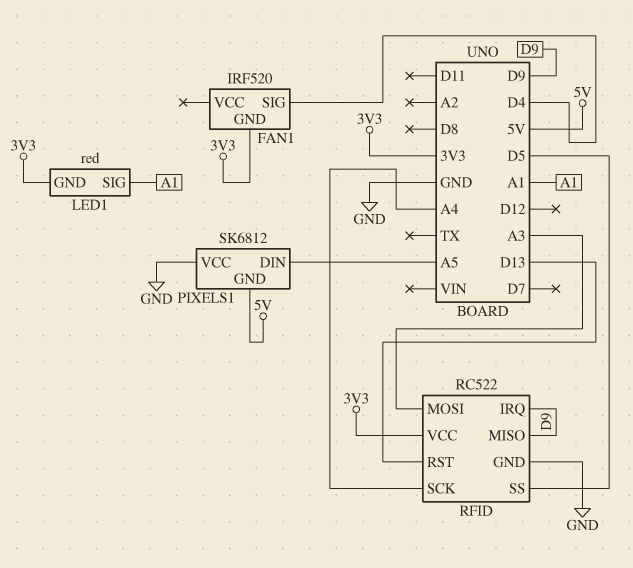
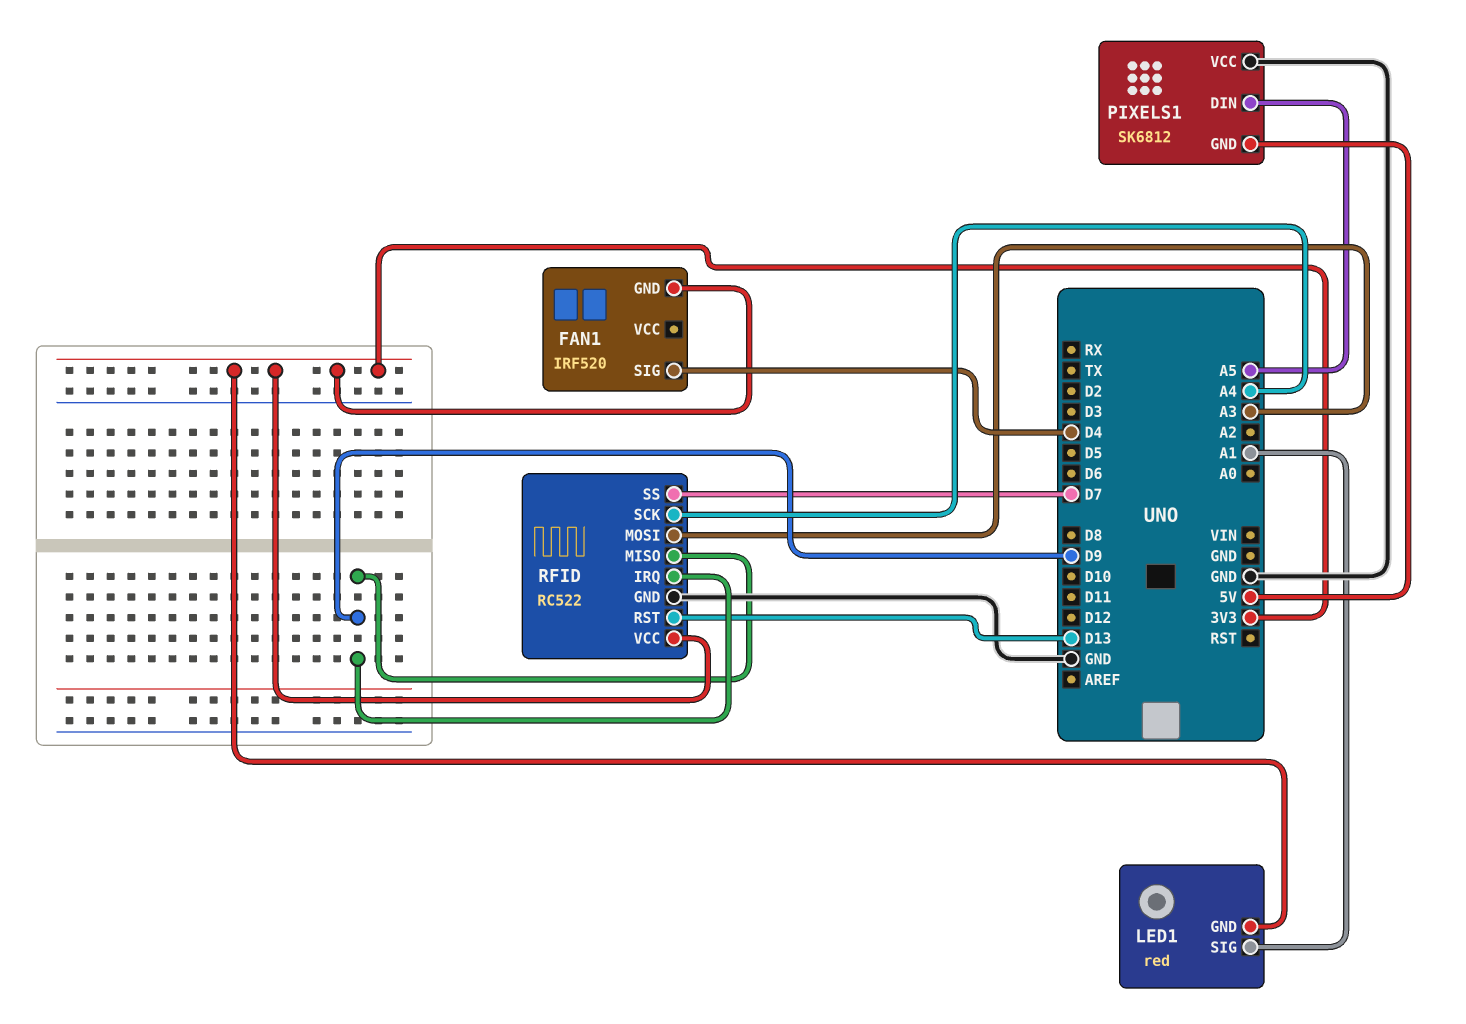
RFID pin SS: D5 -> D7

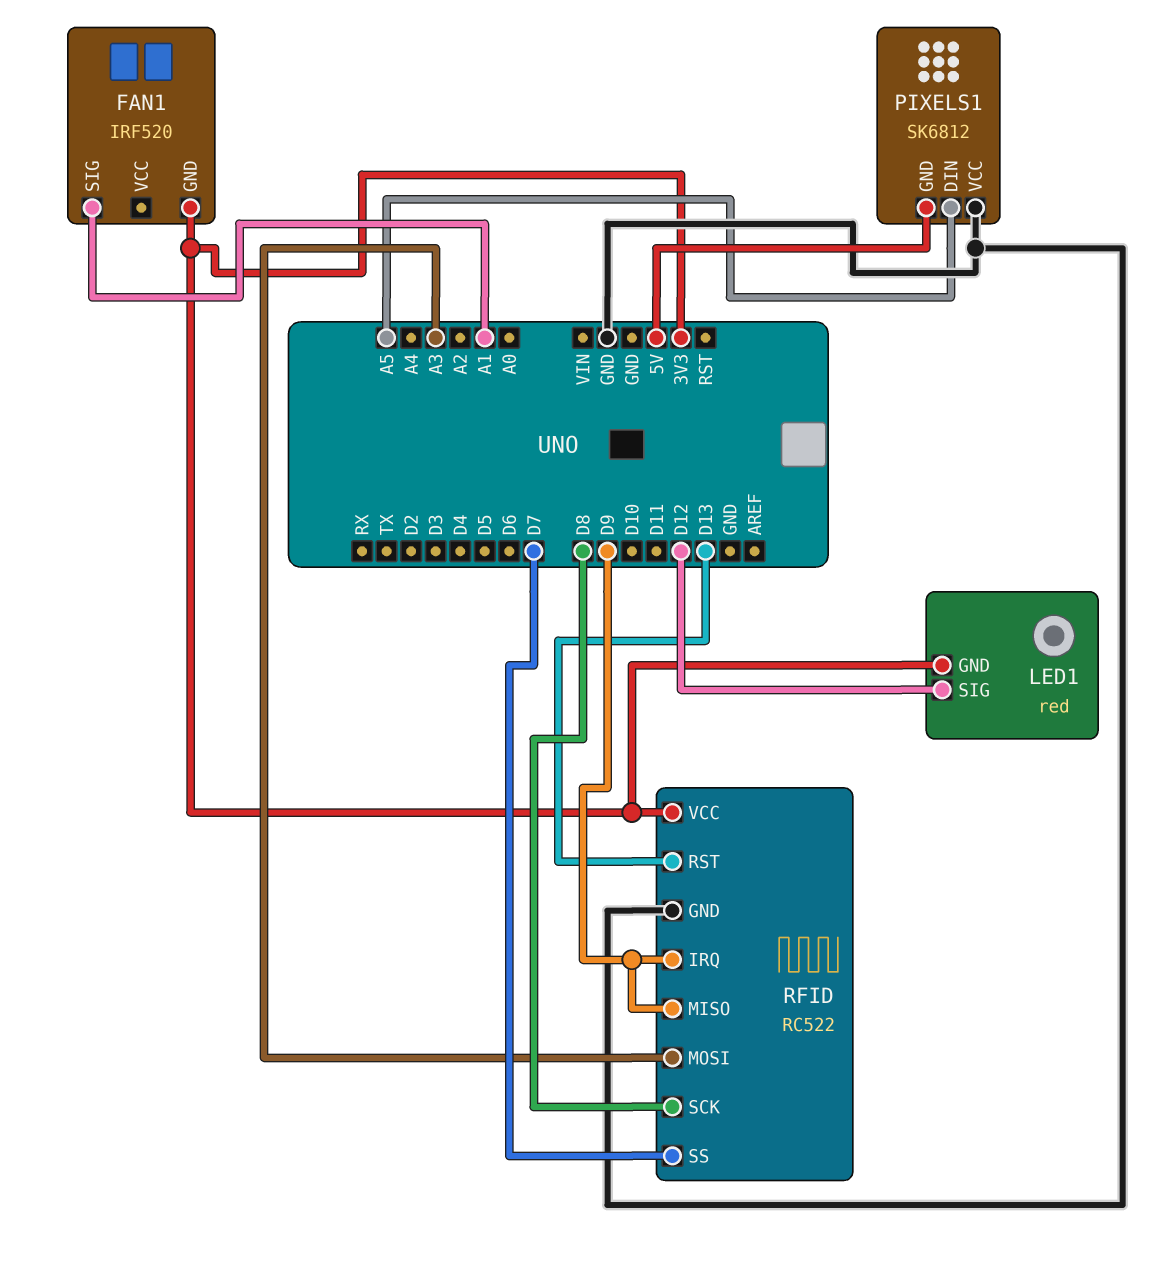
FAN1 pin SIG: D4 -> A1
LED1 pin SIG: A1 -> D12
RFID pin SCK: A4 -> D8

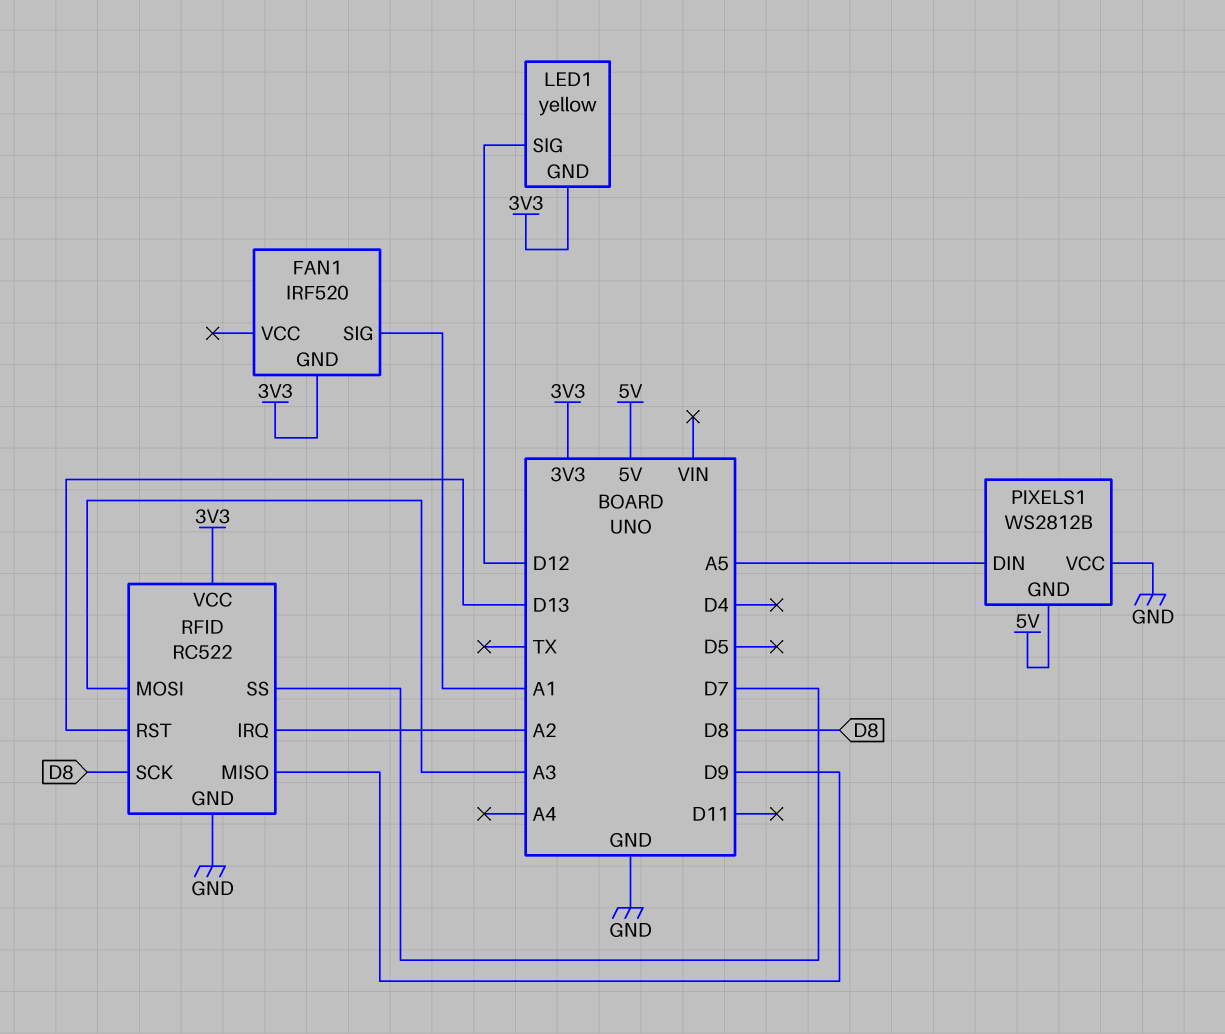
LED1: red -> yellow
PIXELS1: SK6812 -> WS2812B
RFID pin IRQ: D9 -> A2

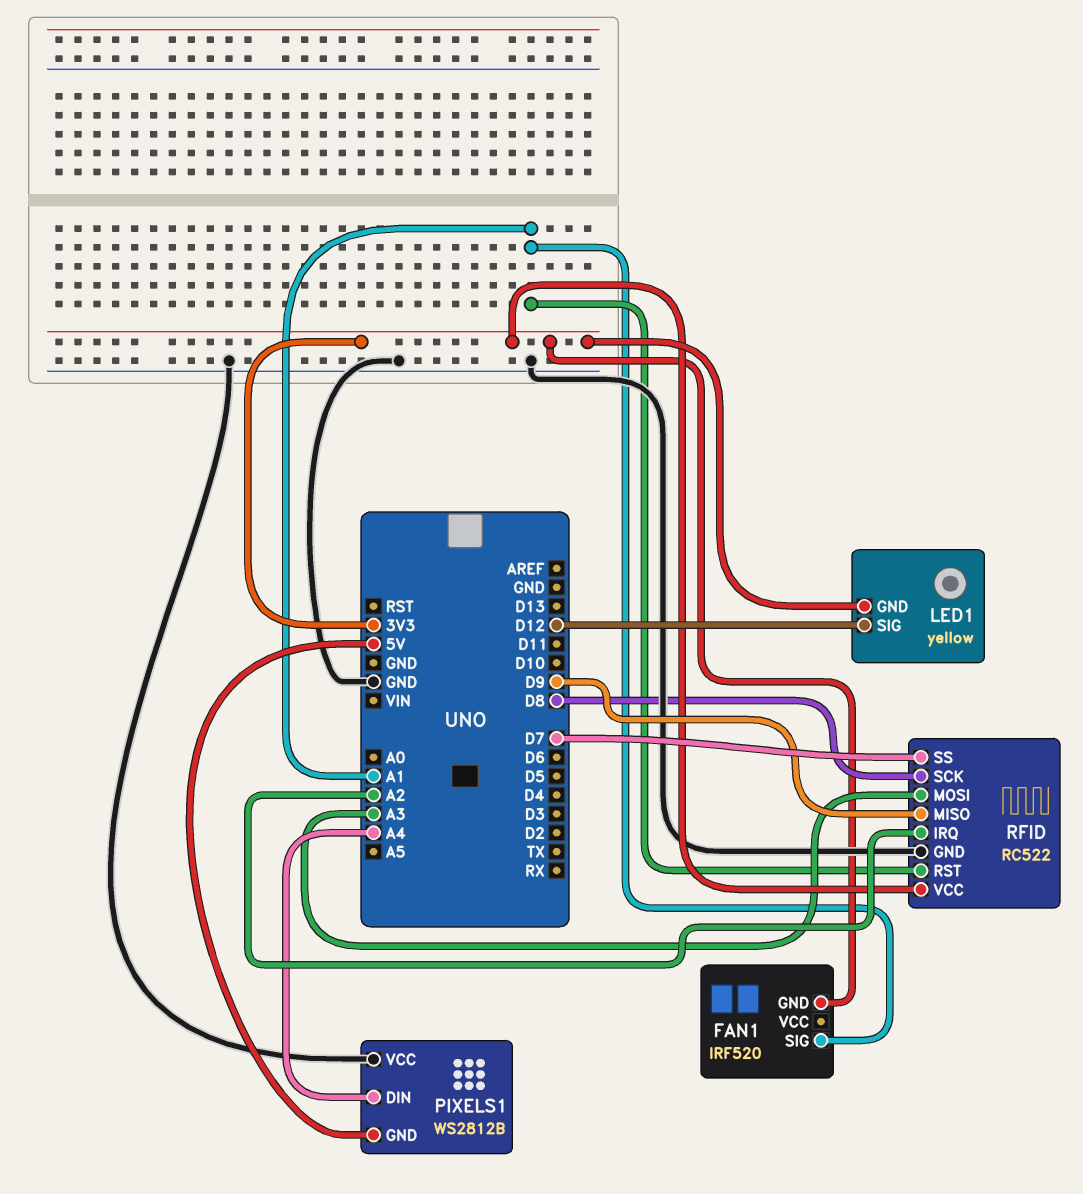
PIXELS1 pin DIN: A5 -> A4
RFID pin RST: D13 -> A1

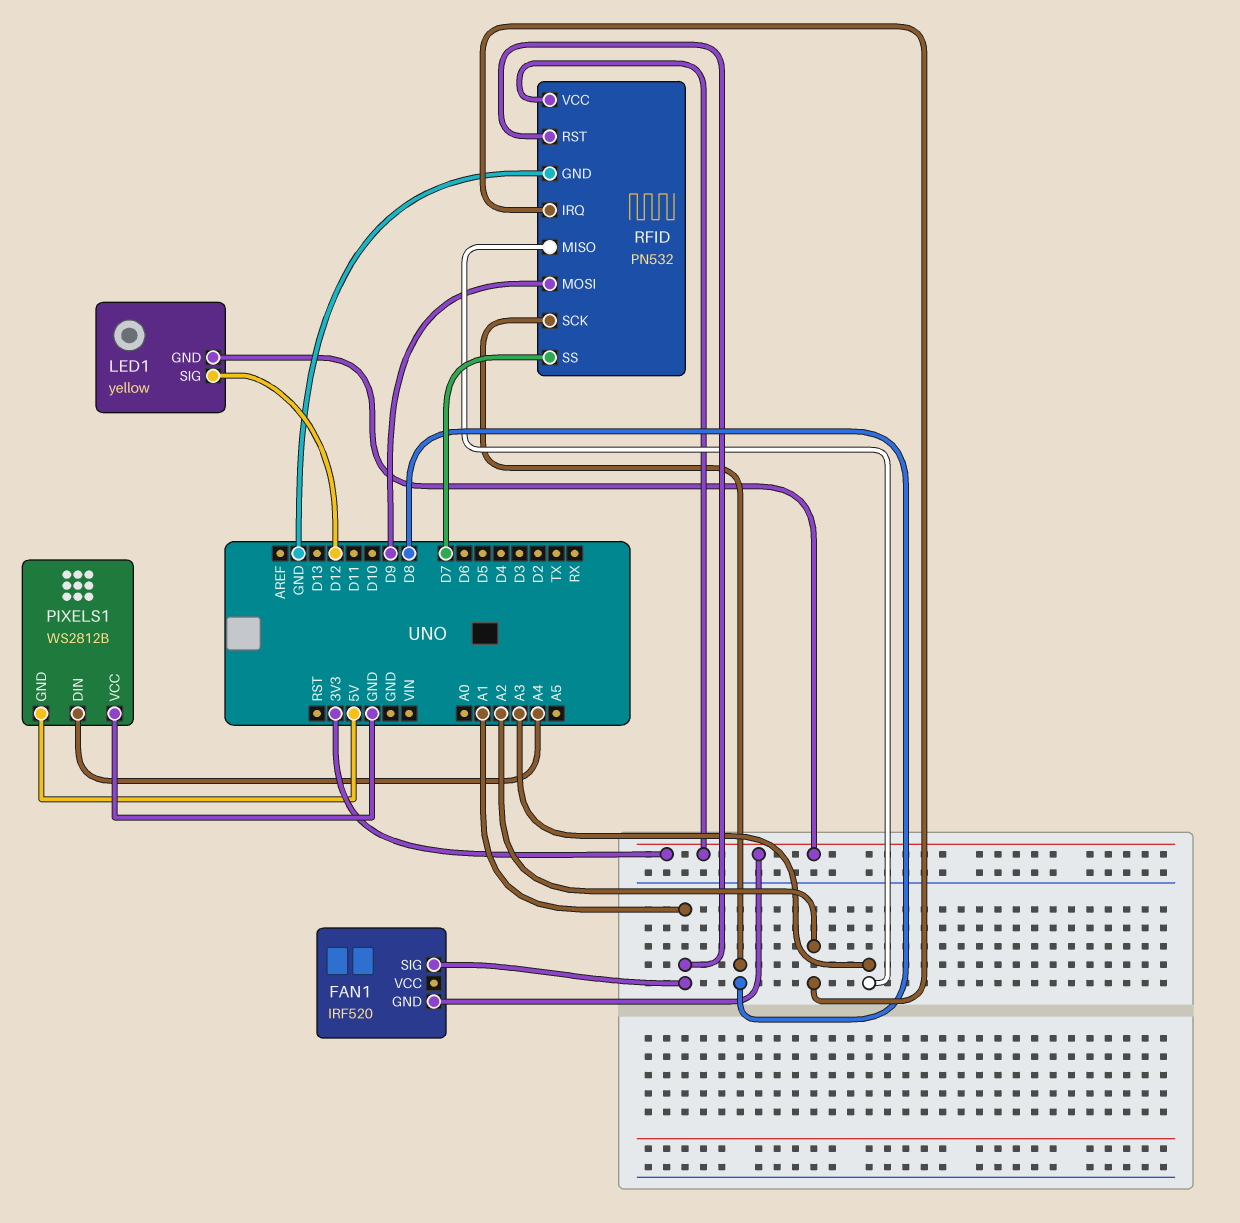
RFID: RC522 -> PN532
RFID pin MISO: D9 -> A3
RFID pin MOSI: A3 -> D9

